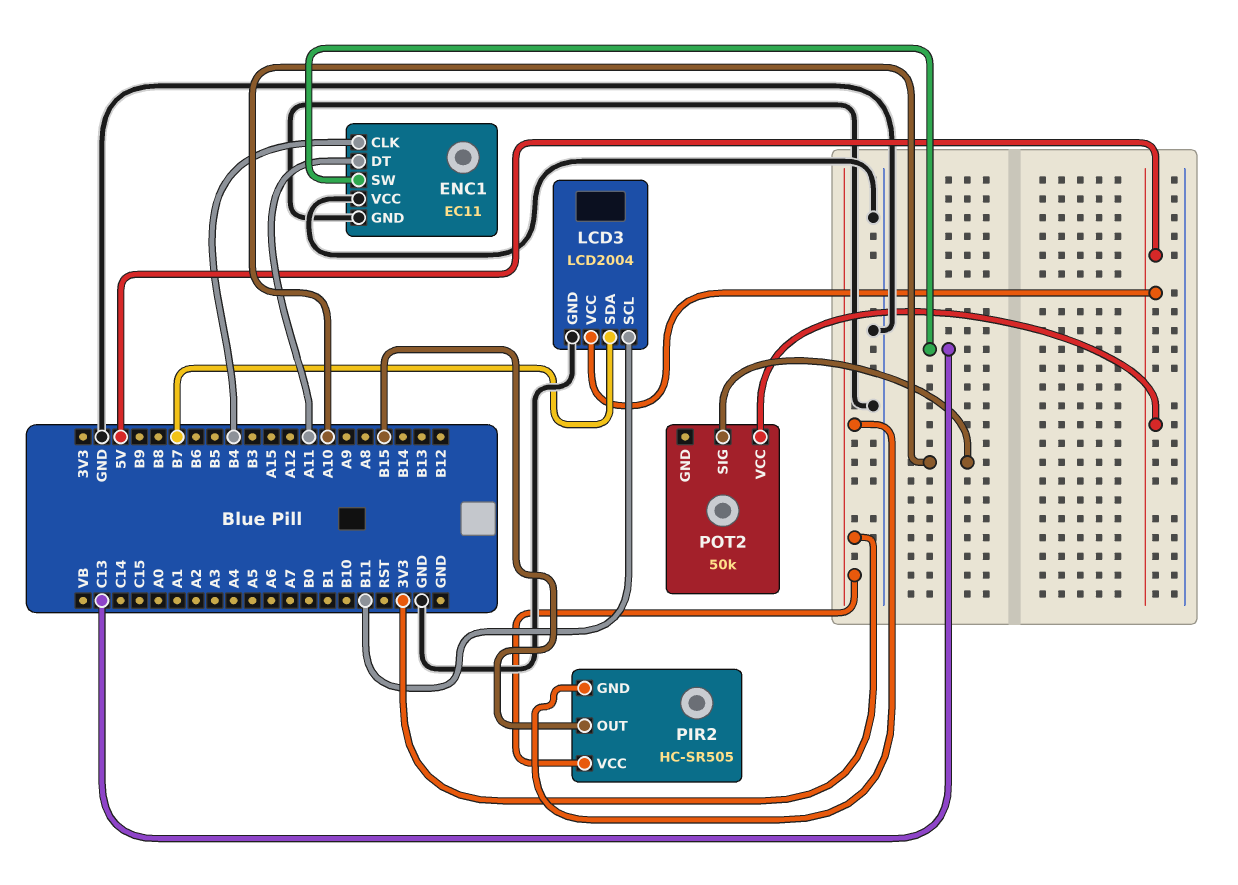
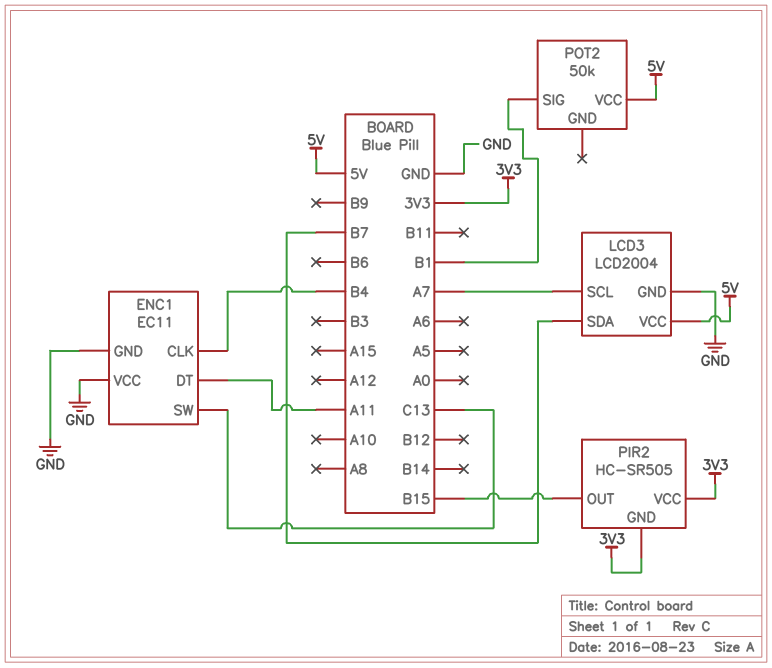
LCD3 pin SCL: B11 -> A7
POT2 pin SIG: A10 -> B1

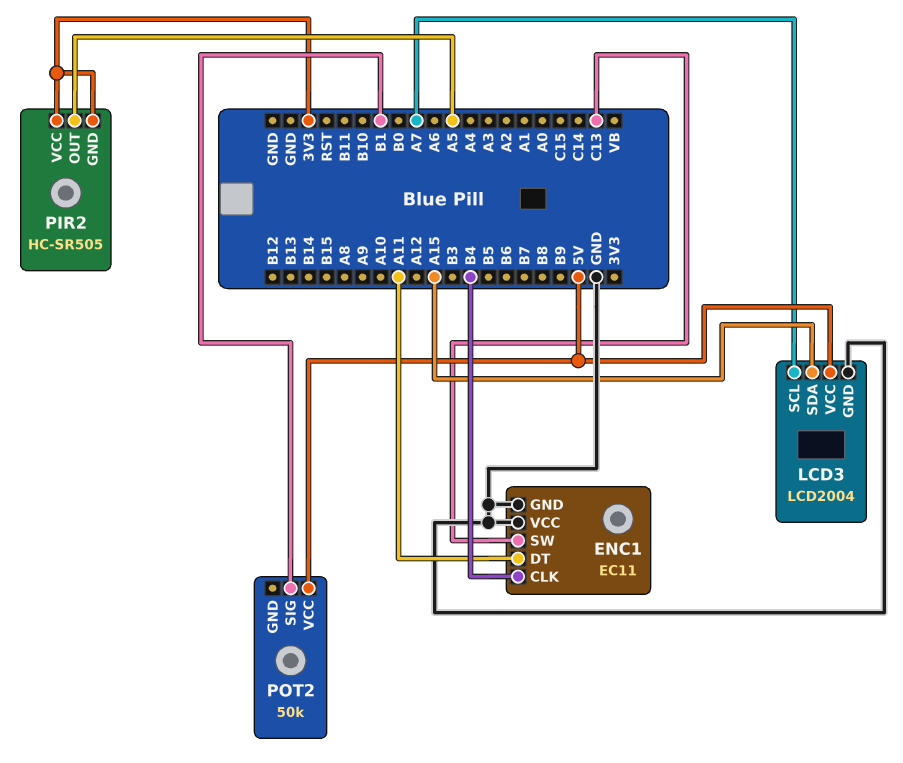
LCD3 pin SDA: B7 -> A15
PIR2 pin OUT: B15 -> A5

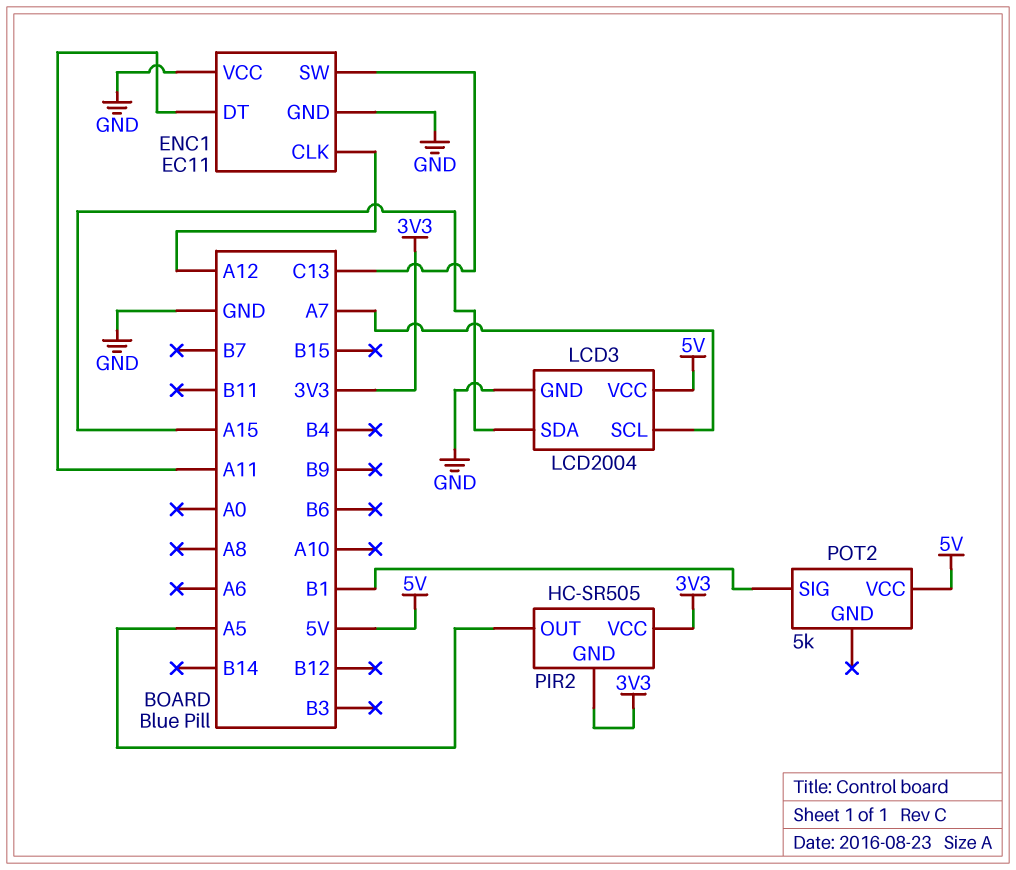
ENC1 pin CLK: B4 -> A12
POT2: 50k -> 5k

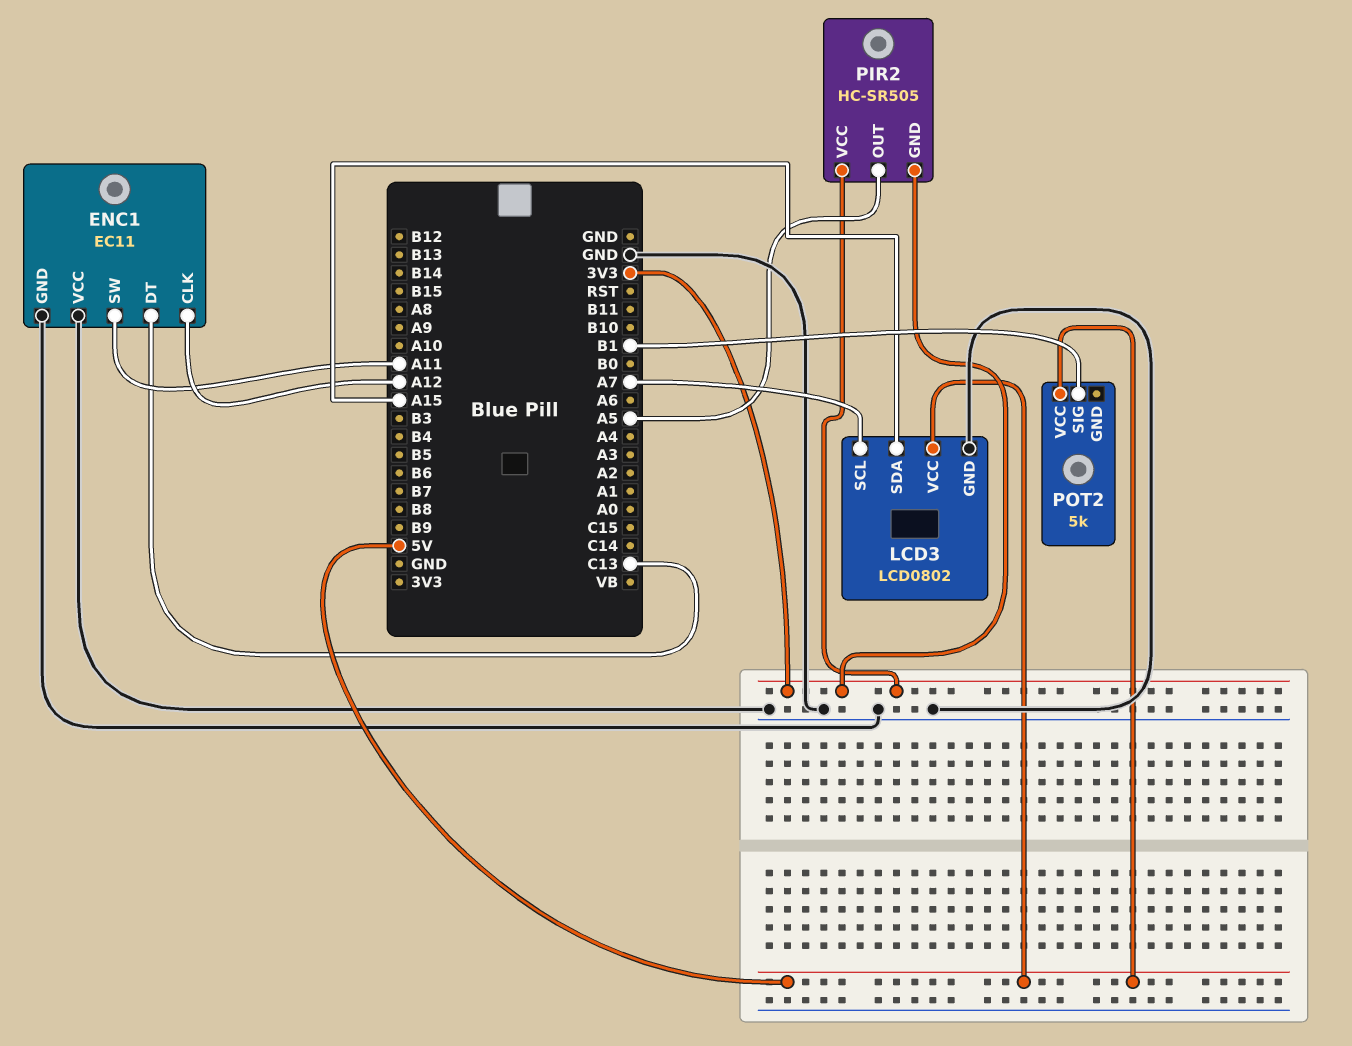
ENC1 pin DT: A11 -> C13
ENC1 pin SW: C13 -> A11
LCD3: LCD2004 -> LCD0802

